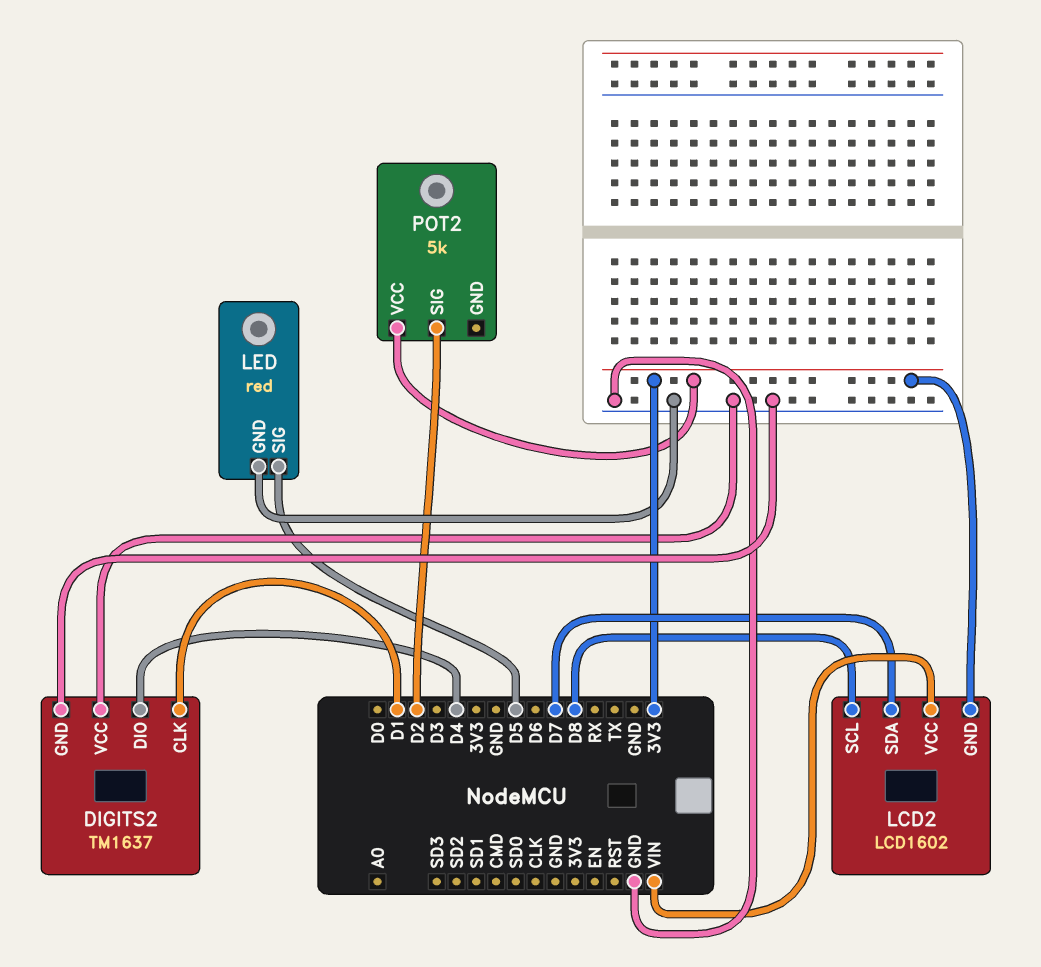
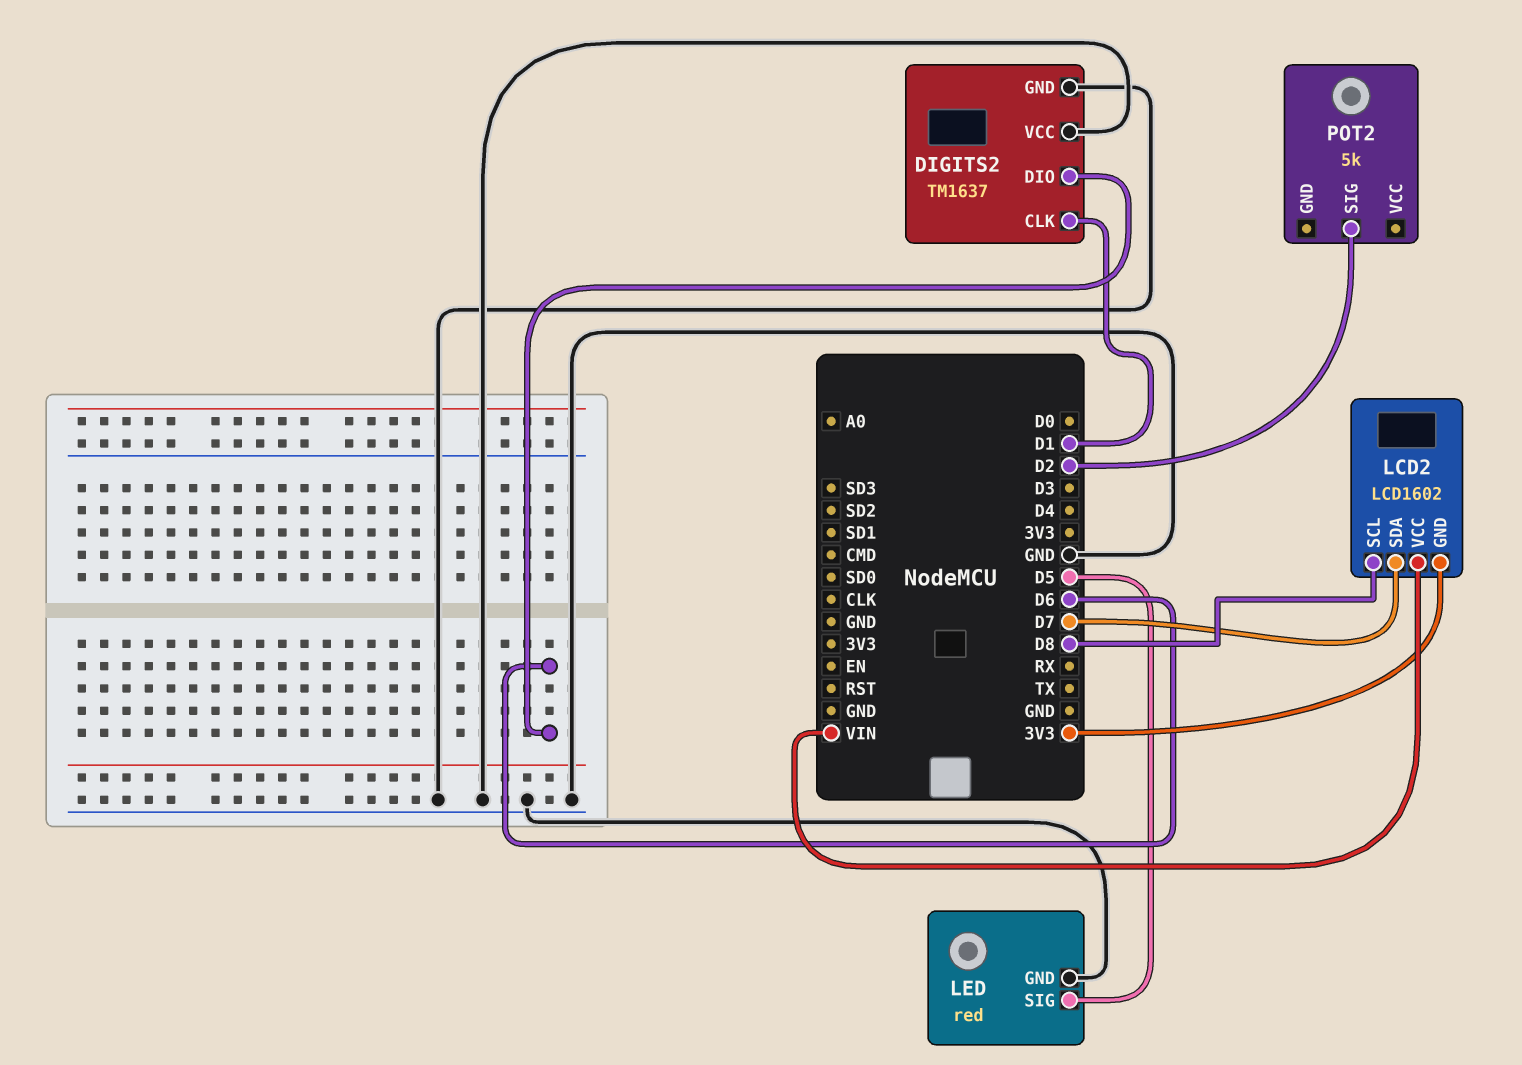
DIGITS2 pin DIO: D4 -> D6
POT2 pin VCC: 3V3 -> none

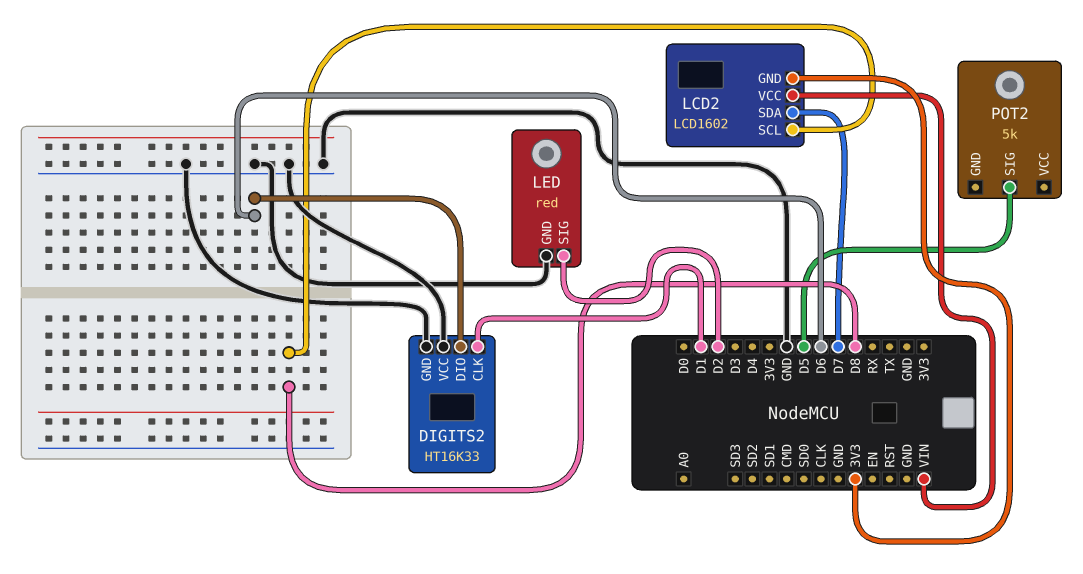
DIGITS2: TM1637 -> HT16K33
LED pin SIG: D5 -> D2
POT2 pin SIG: D2 -> D5

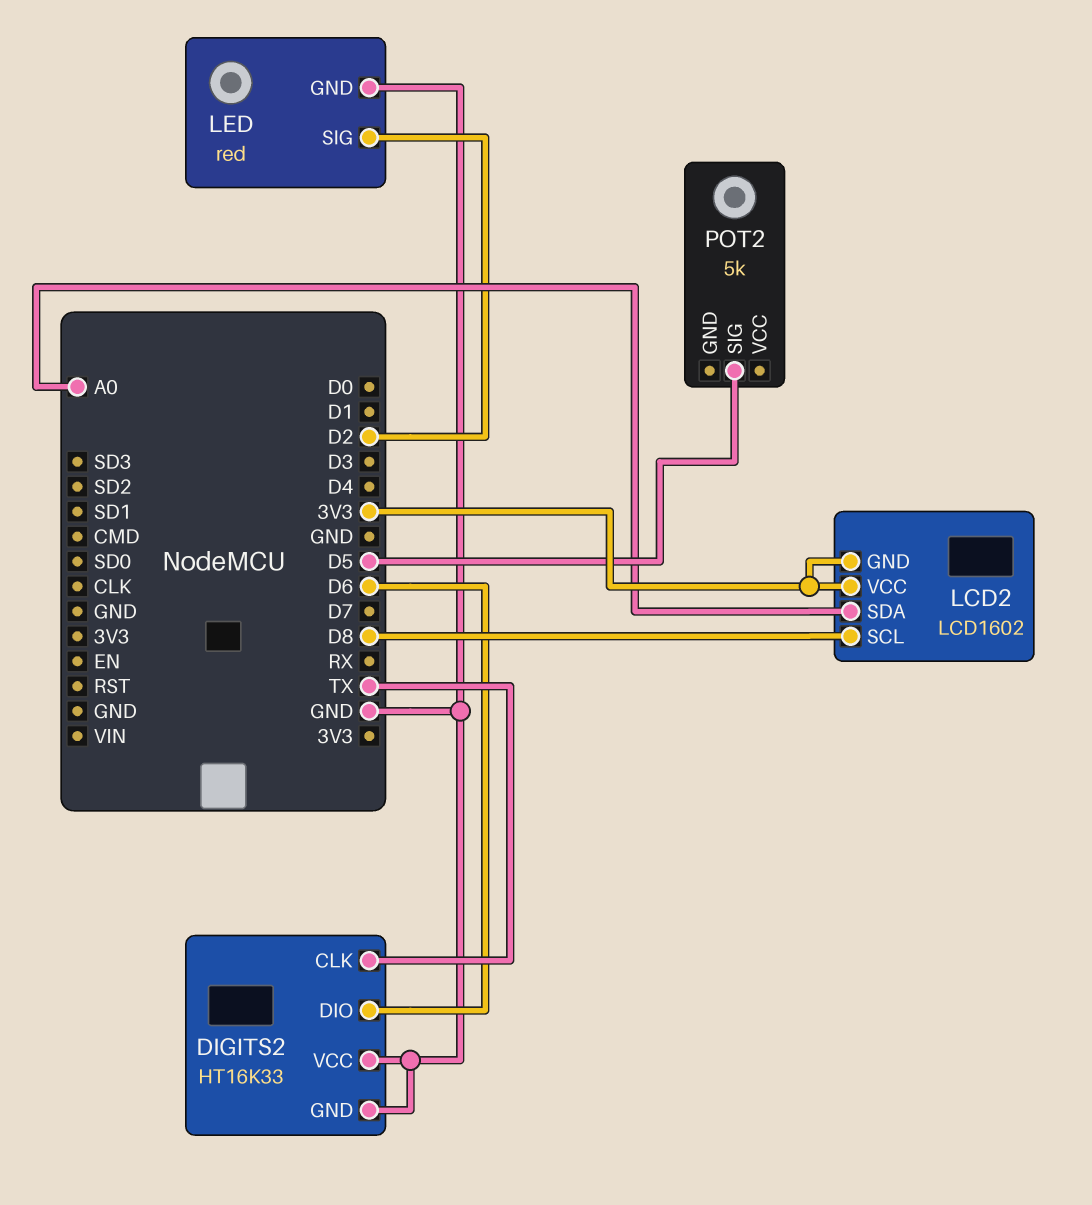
DIGITS2 pin CLK: D1 -> TX
LCD2 pin SDA: D7 -> A0
LCD2 pin VCC: VIN -> 3V3

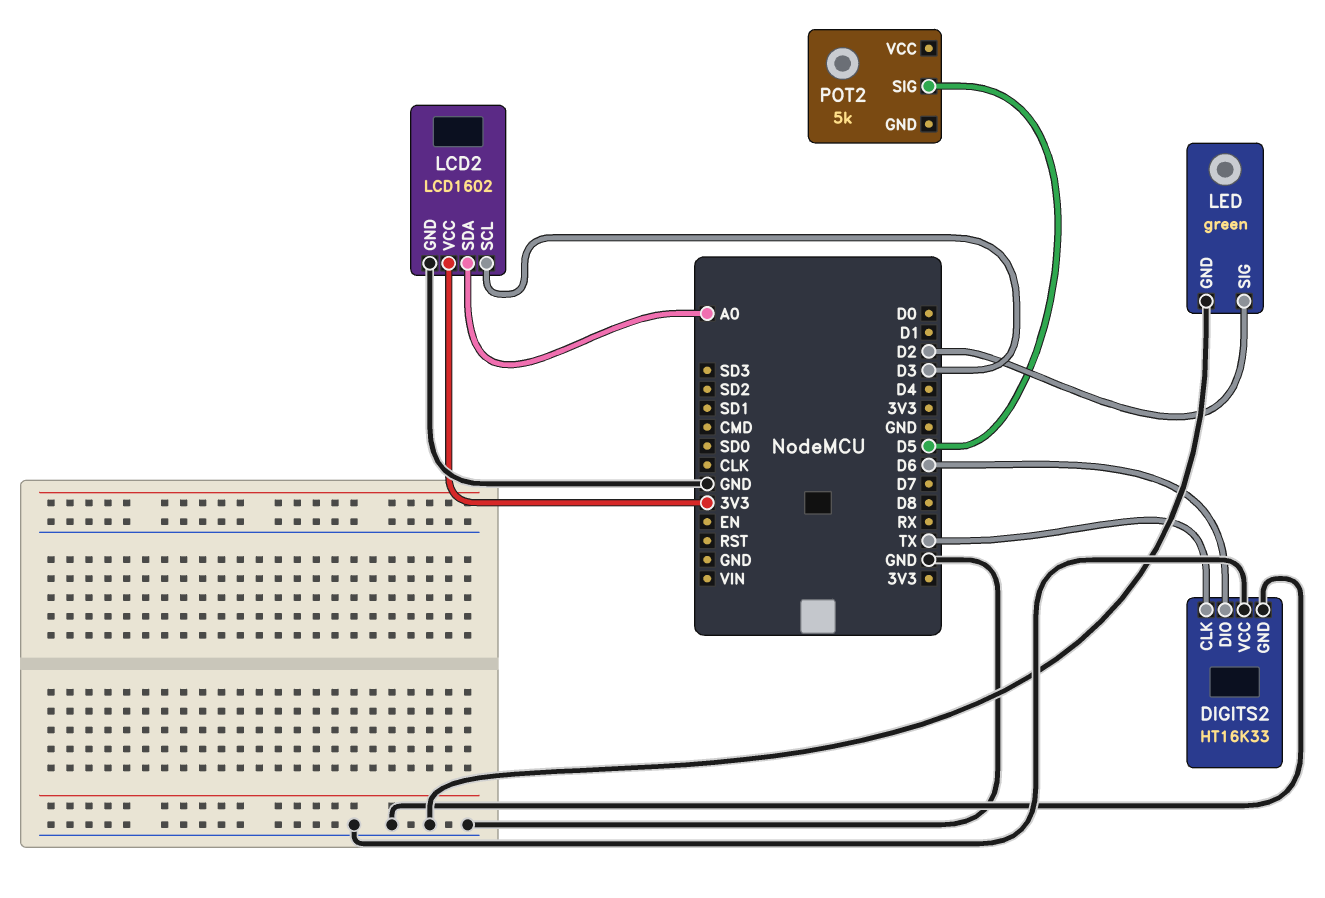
LCD2 pin GND: 3V3 -> GND
LCD2 pin SCL: D8 -> D3
LED: red -> green

